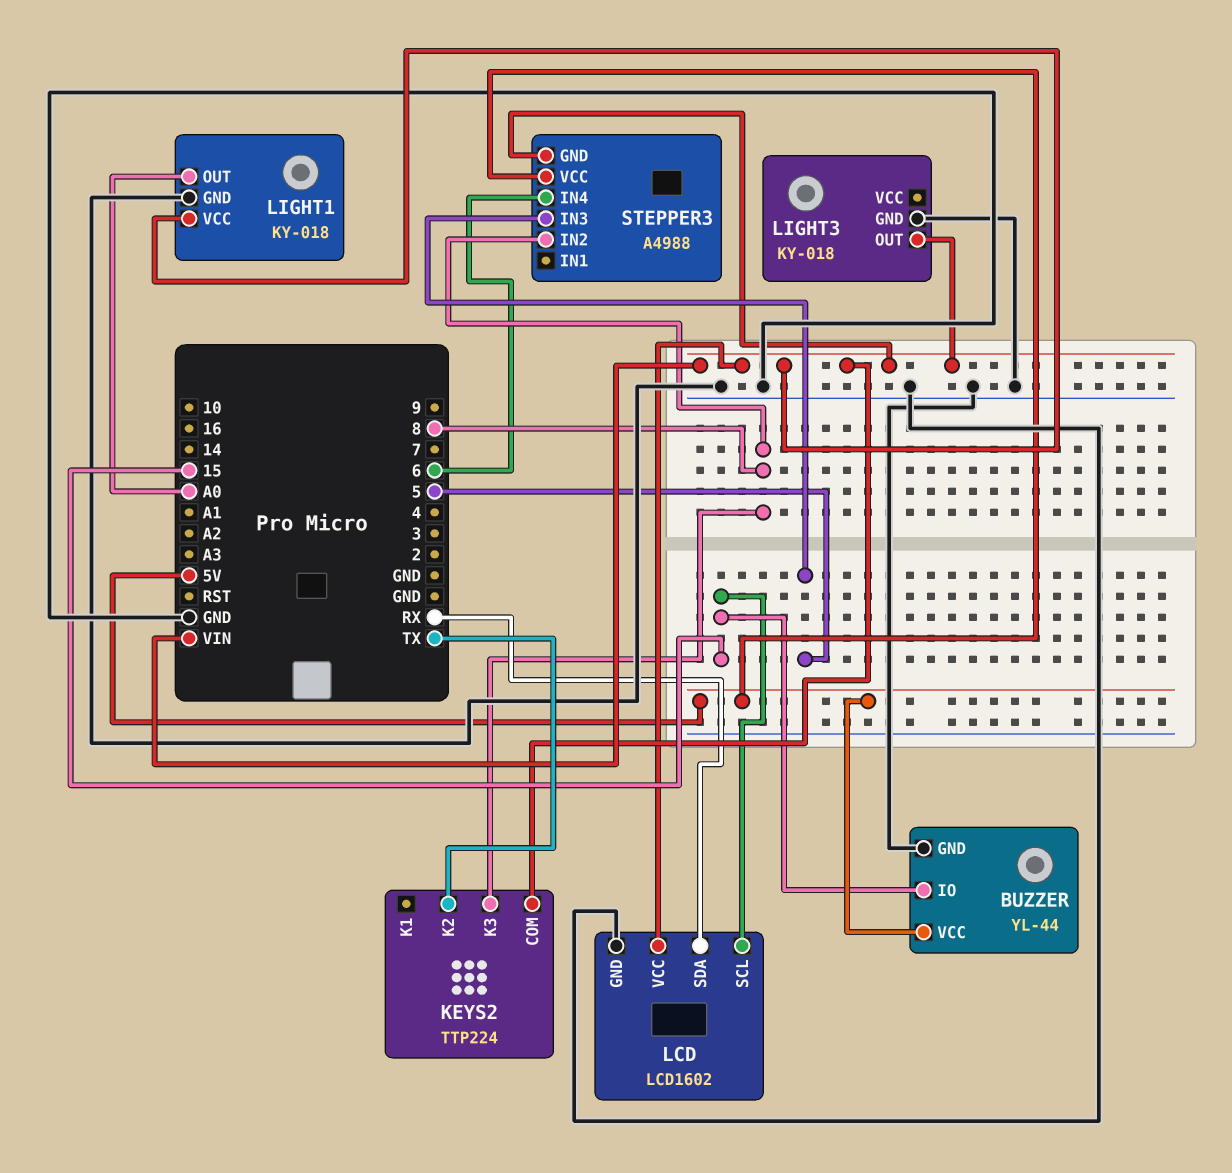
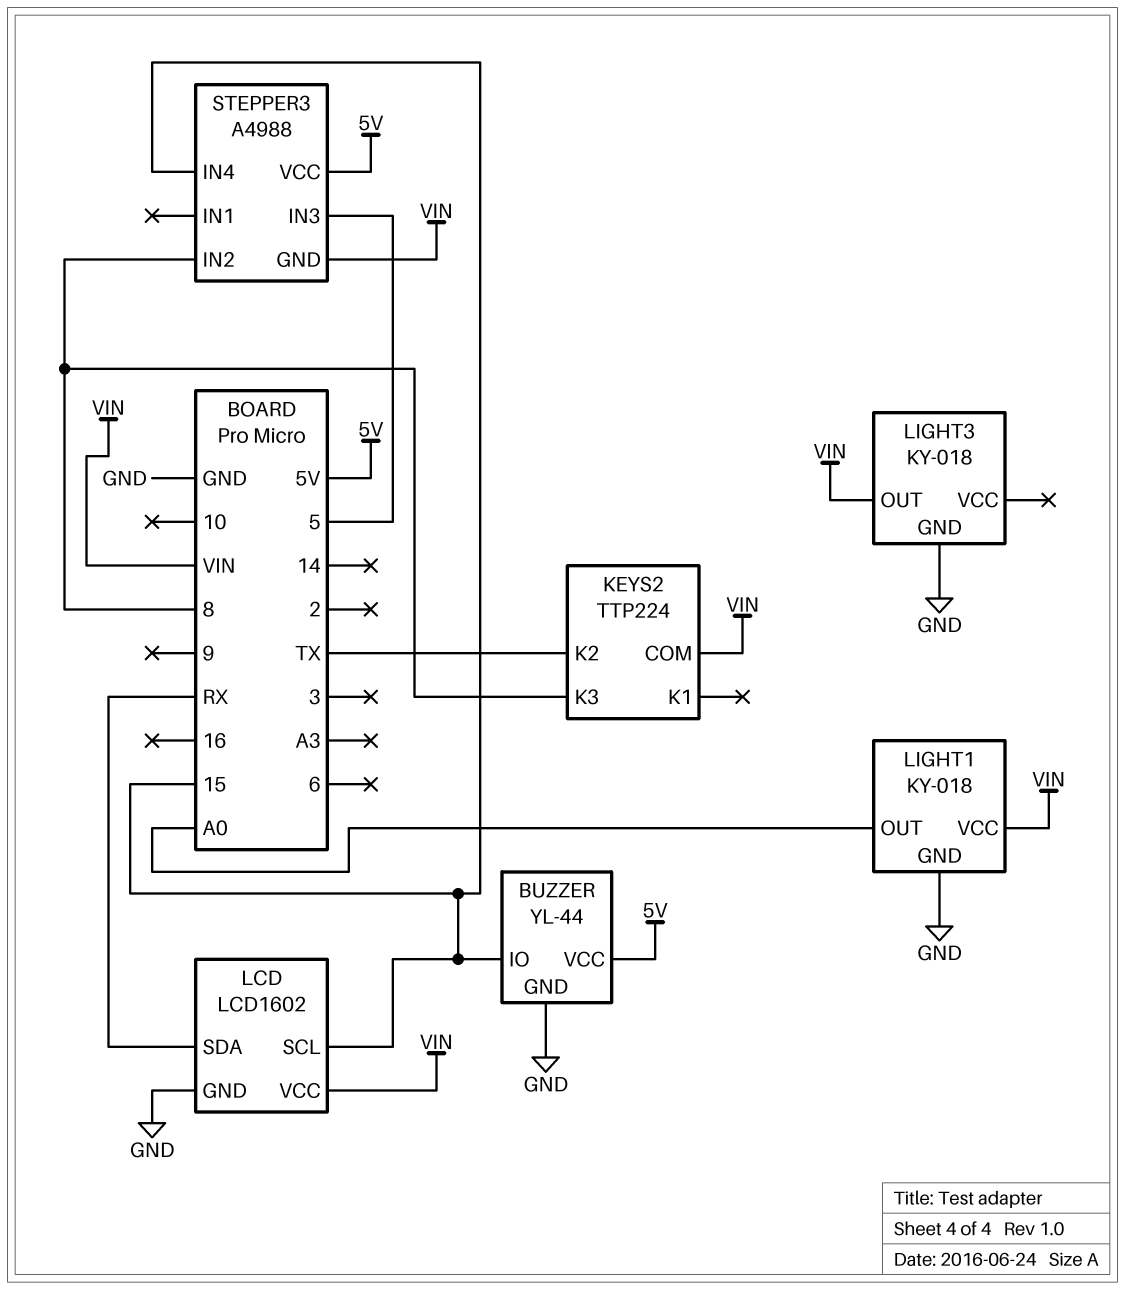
STEPPER3 pin IN4: 6 -> 15

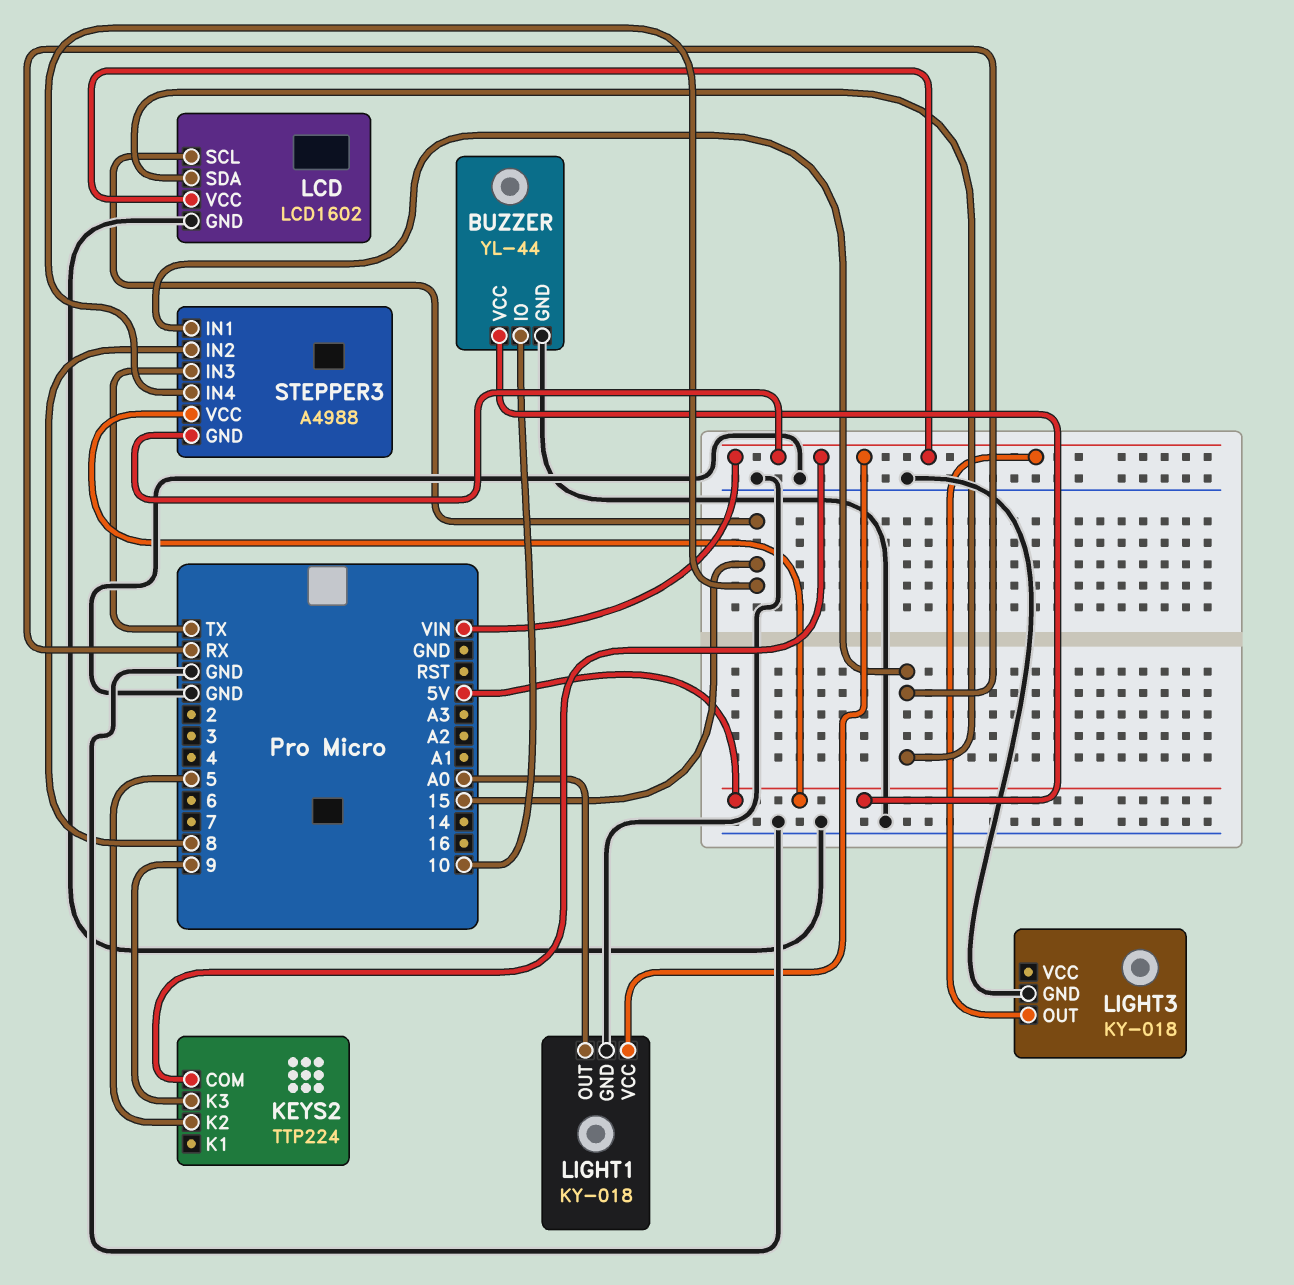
BUZZER pin IO: 15 -> 10
KEYS2 pin K2: TX -> 5
KEYS2 pin K3: 8 -> 9
STEPPER3 pin IN1: none -> RX
STEPPER3 pin IN3: 5 -> TX

